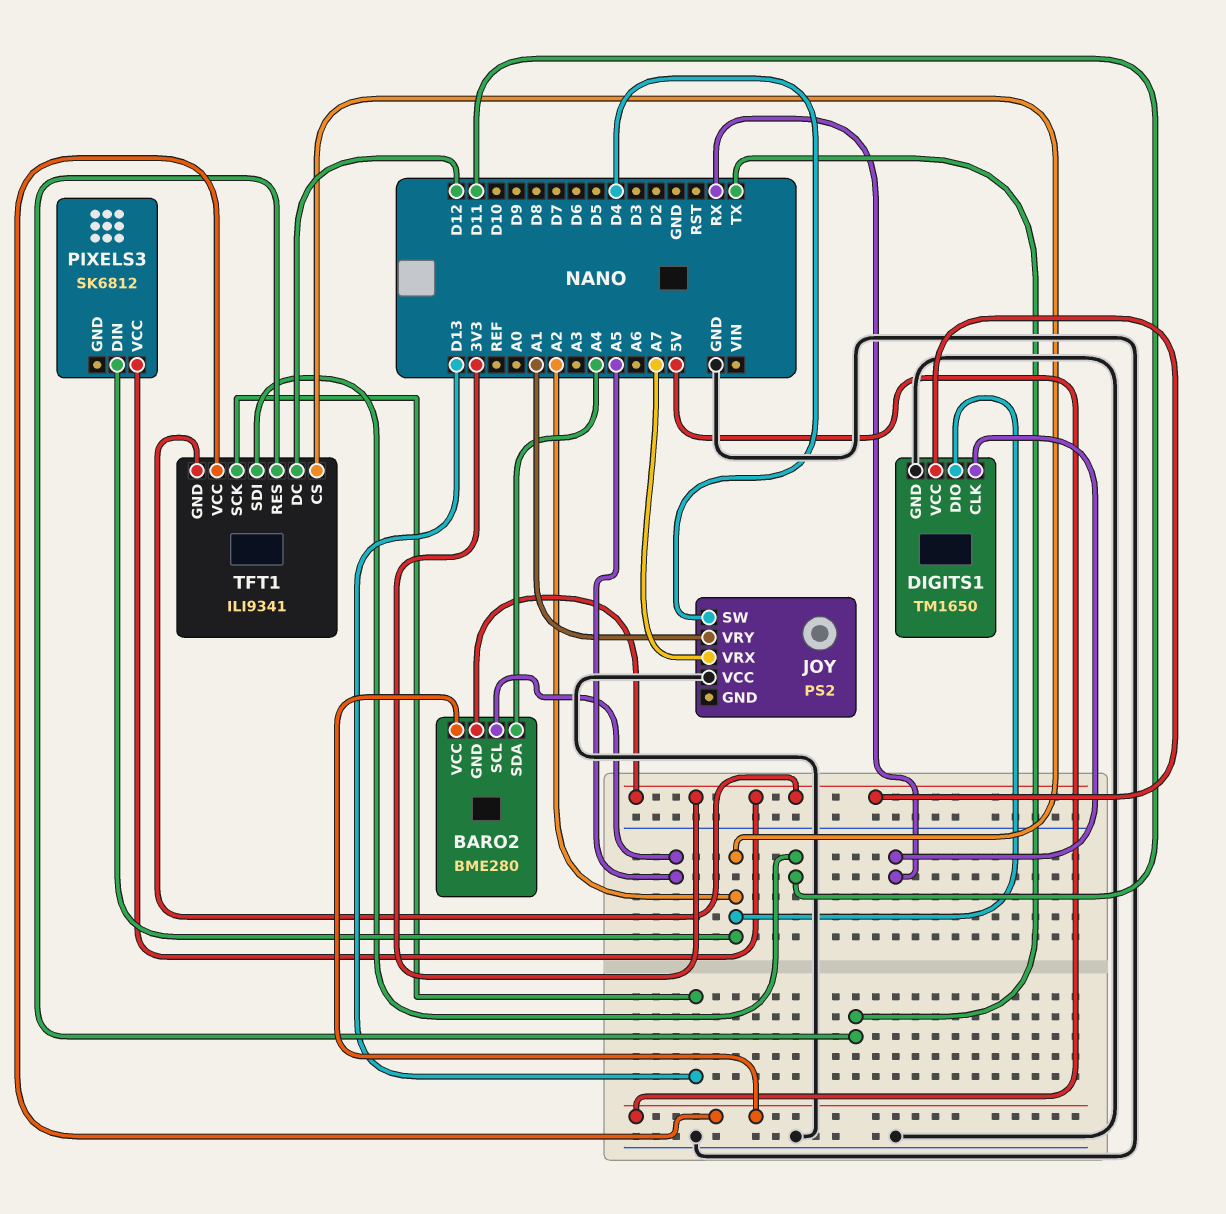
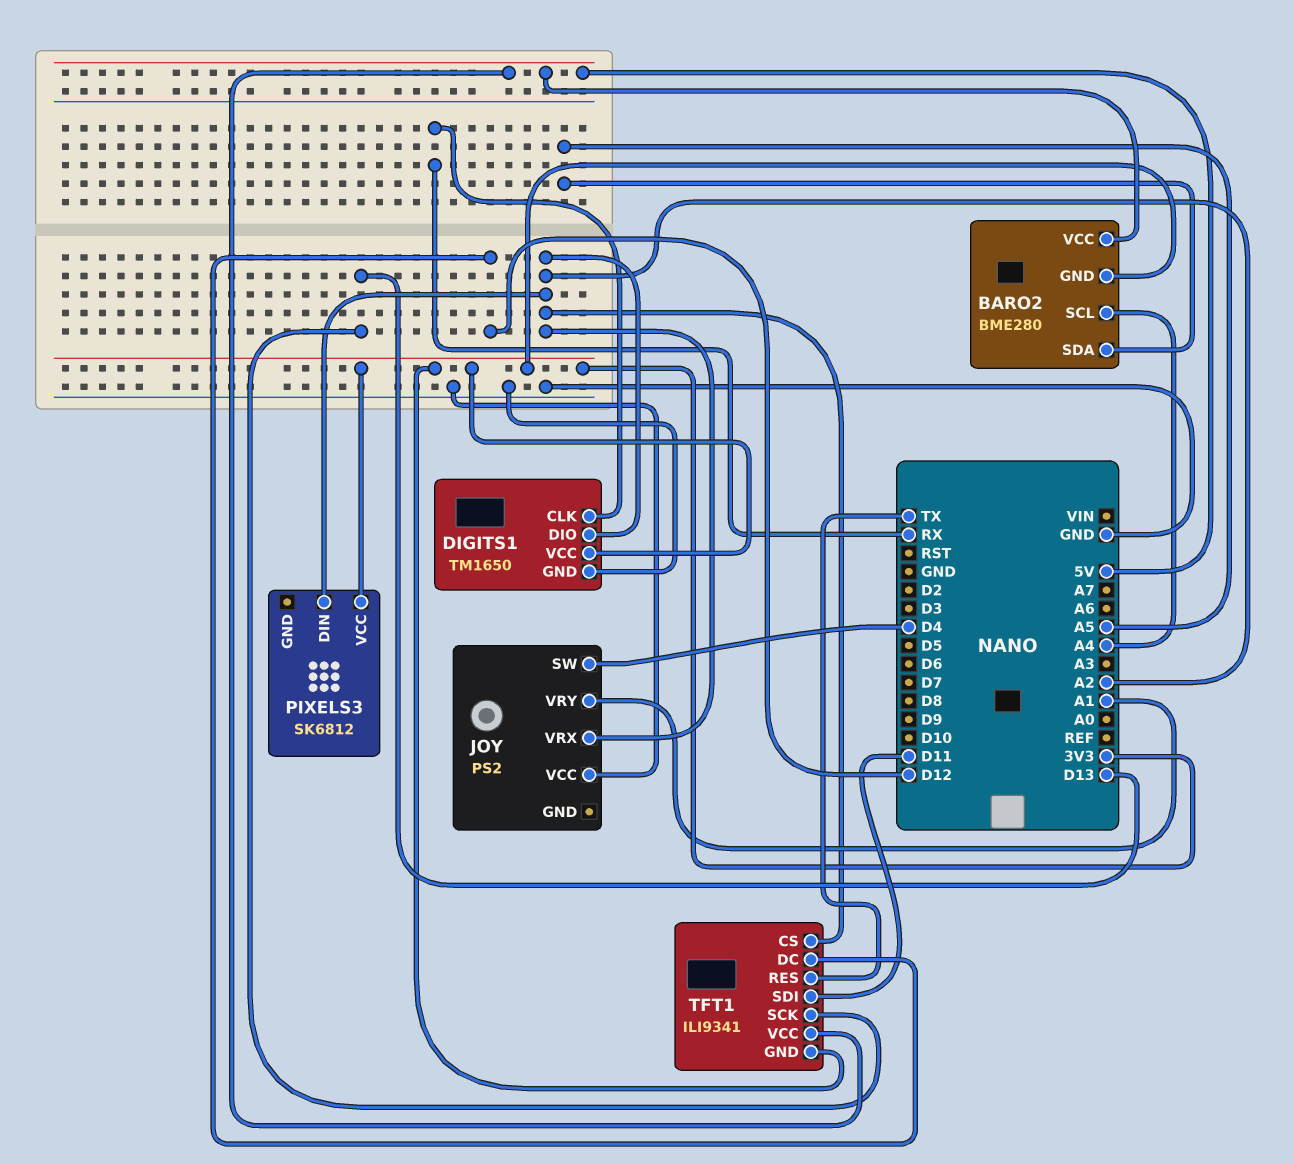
BARO2 pin SCL: A5 -> A4
BARO2 pin SDA: A4 -> A5
JOY pin VRX: A7 -> A2

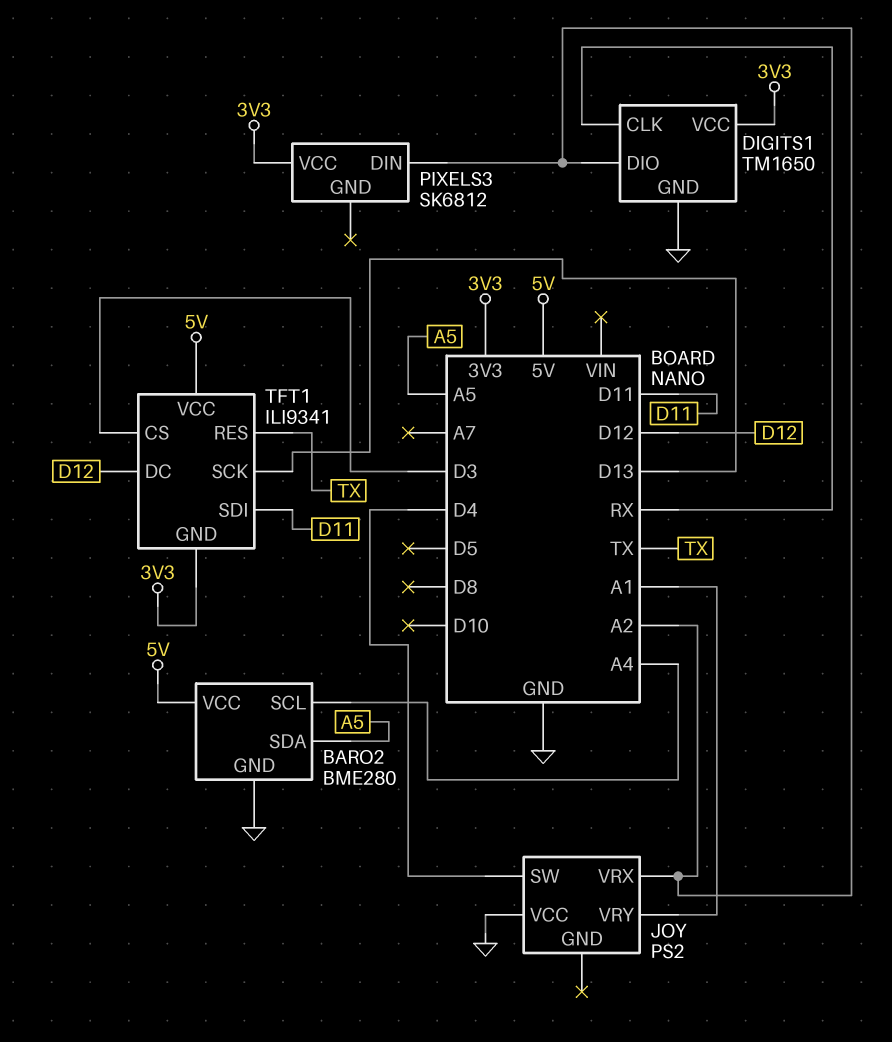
BARO2 pin GND: 3V3 -> GND
TFT1 pin CS: A2 -> D3

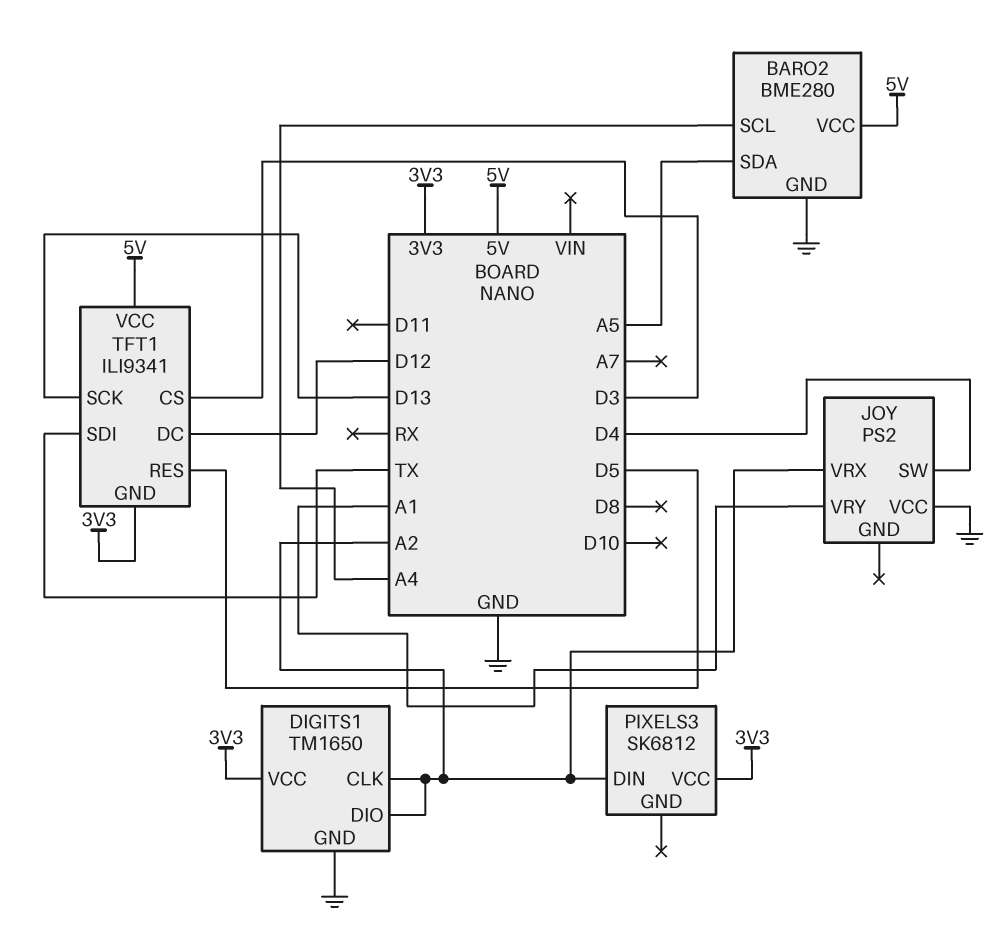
DIGITS1 pin CLK: RX -> A2
TFT1 pin RES: TX -> D5
TFT1 pin SDI: D11 -> TX

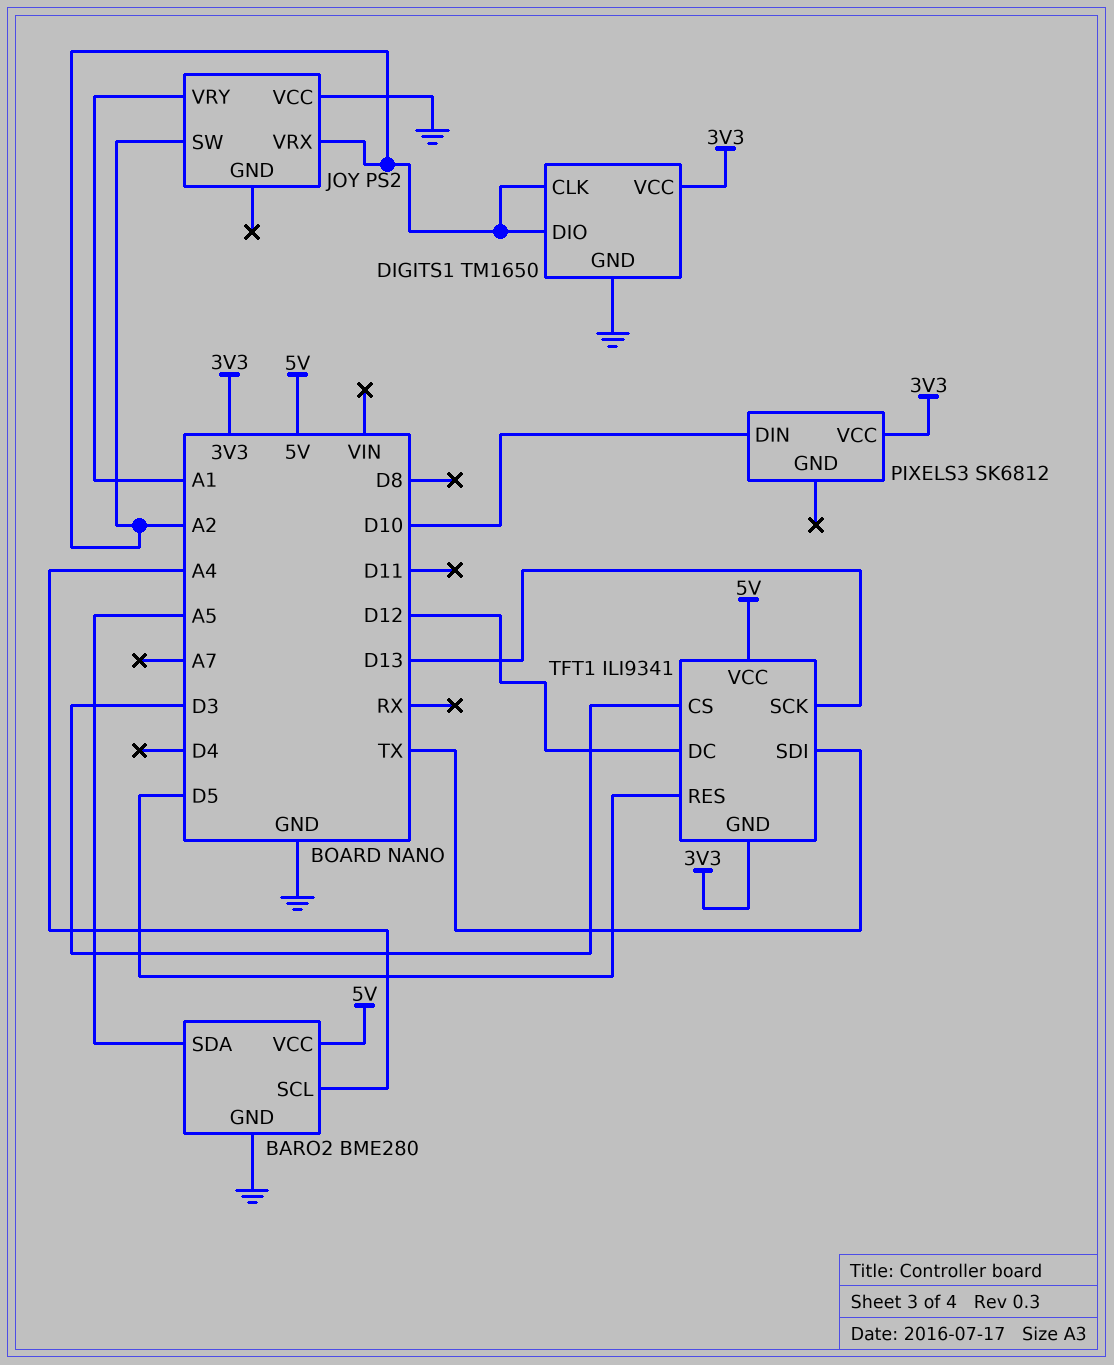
JOY pin SW: D4 -> A2
PIXELS3 pin DIN: A2 -> D10

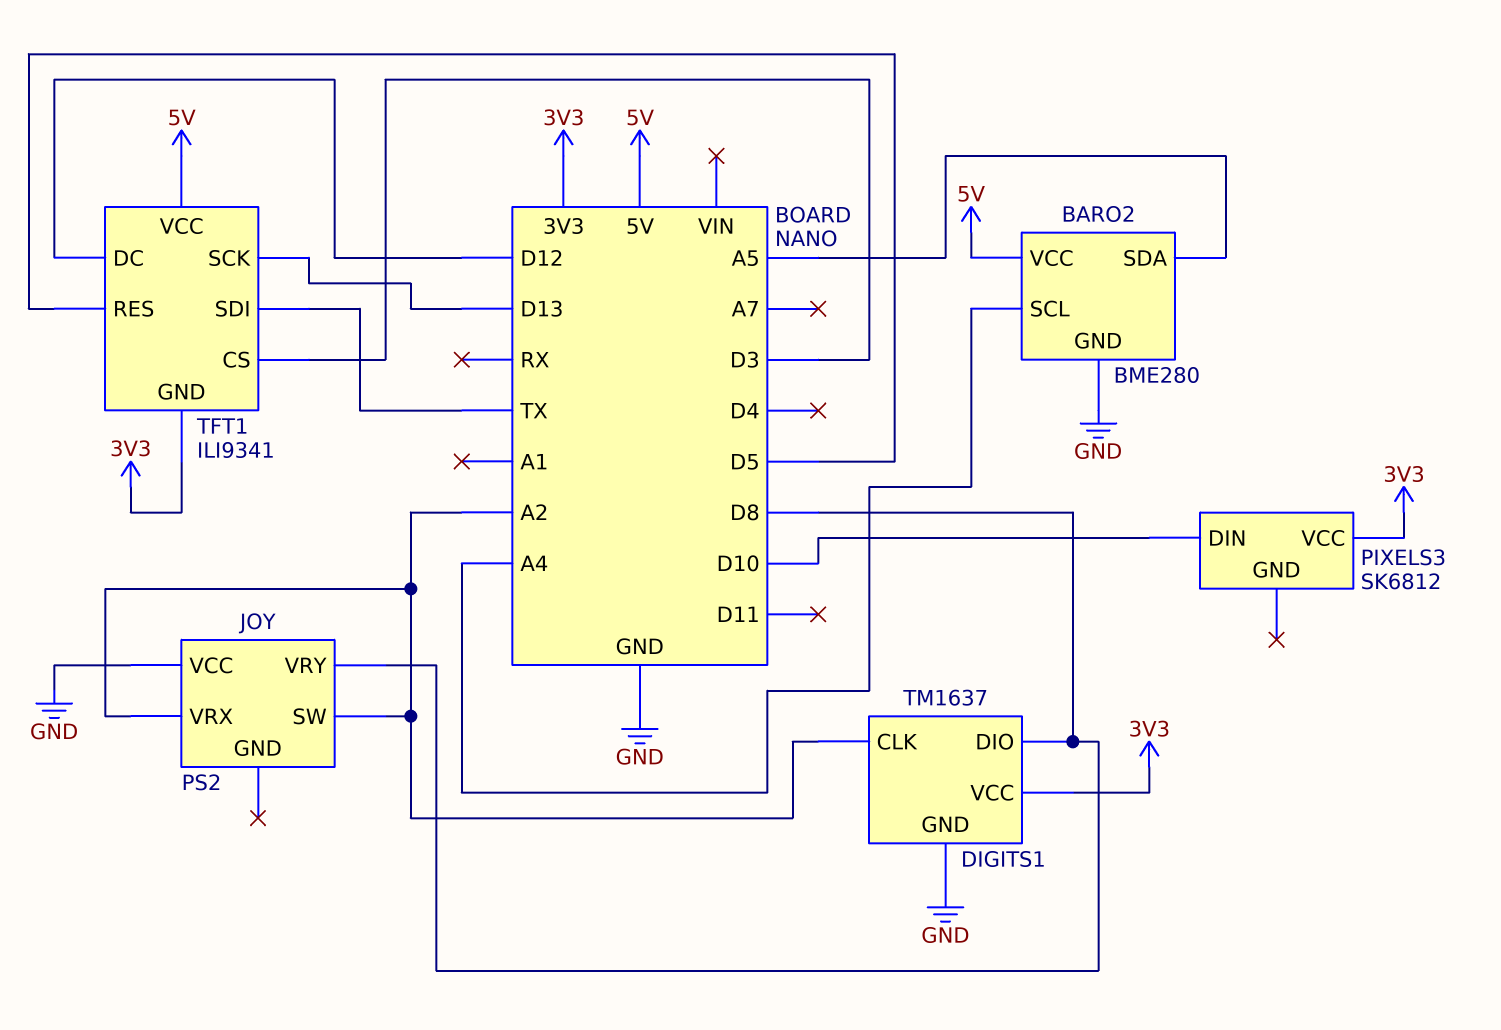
DIGITS1: TM1650 -> TM1637
DIGITS1 pin DIO: A2 -> D8
JOY pin VRY: A1 -> D8

